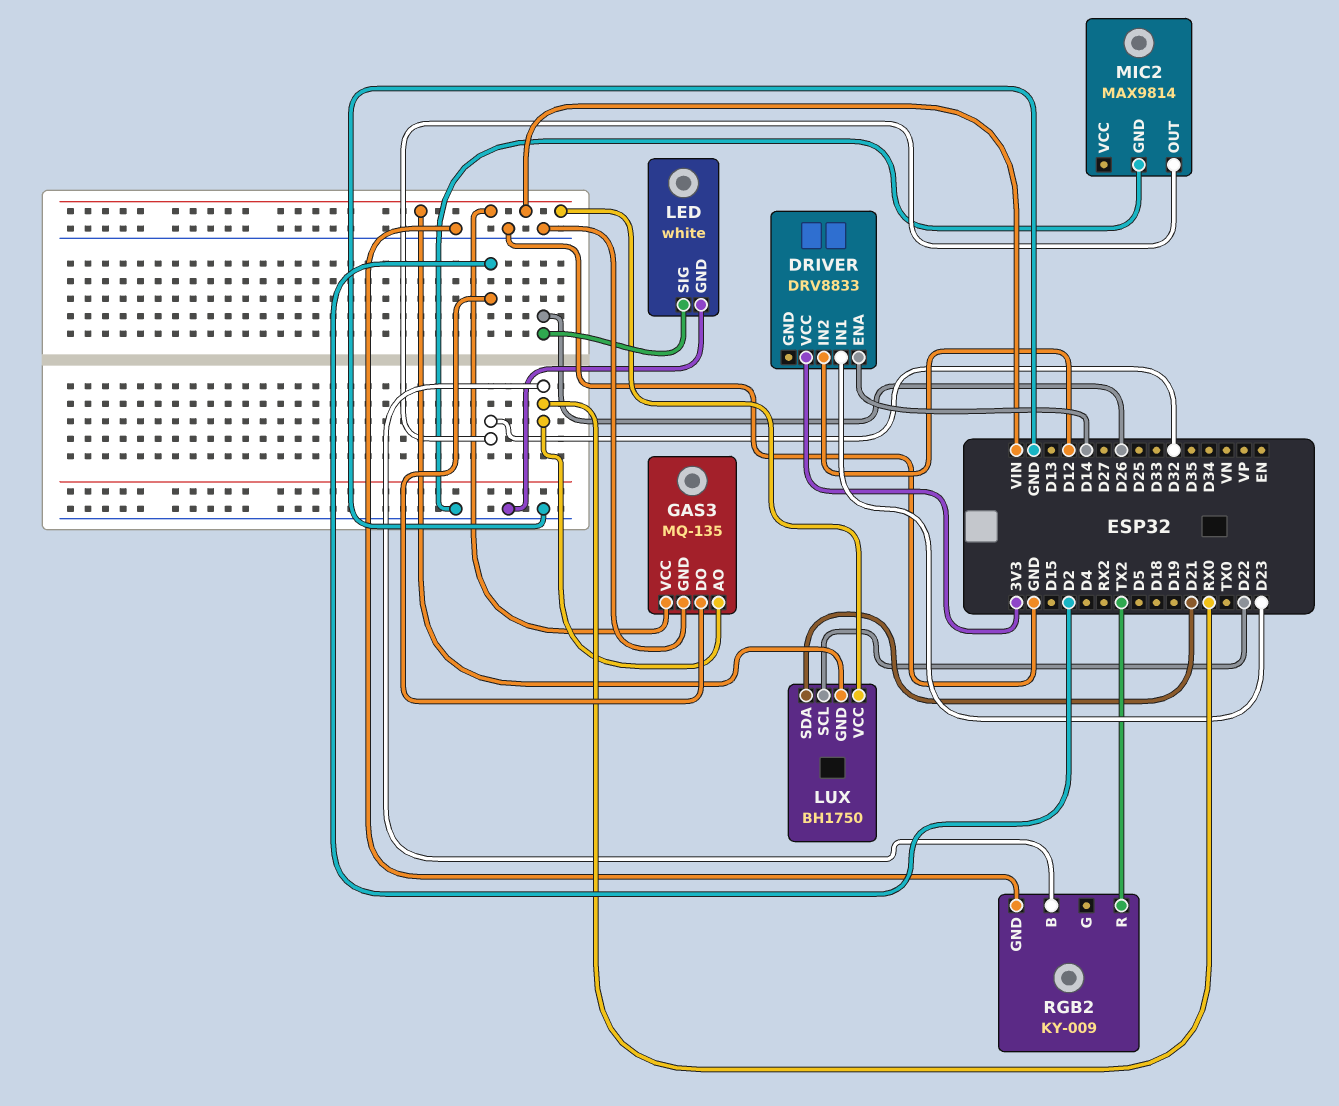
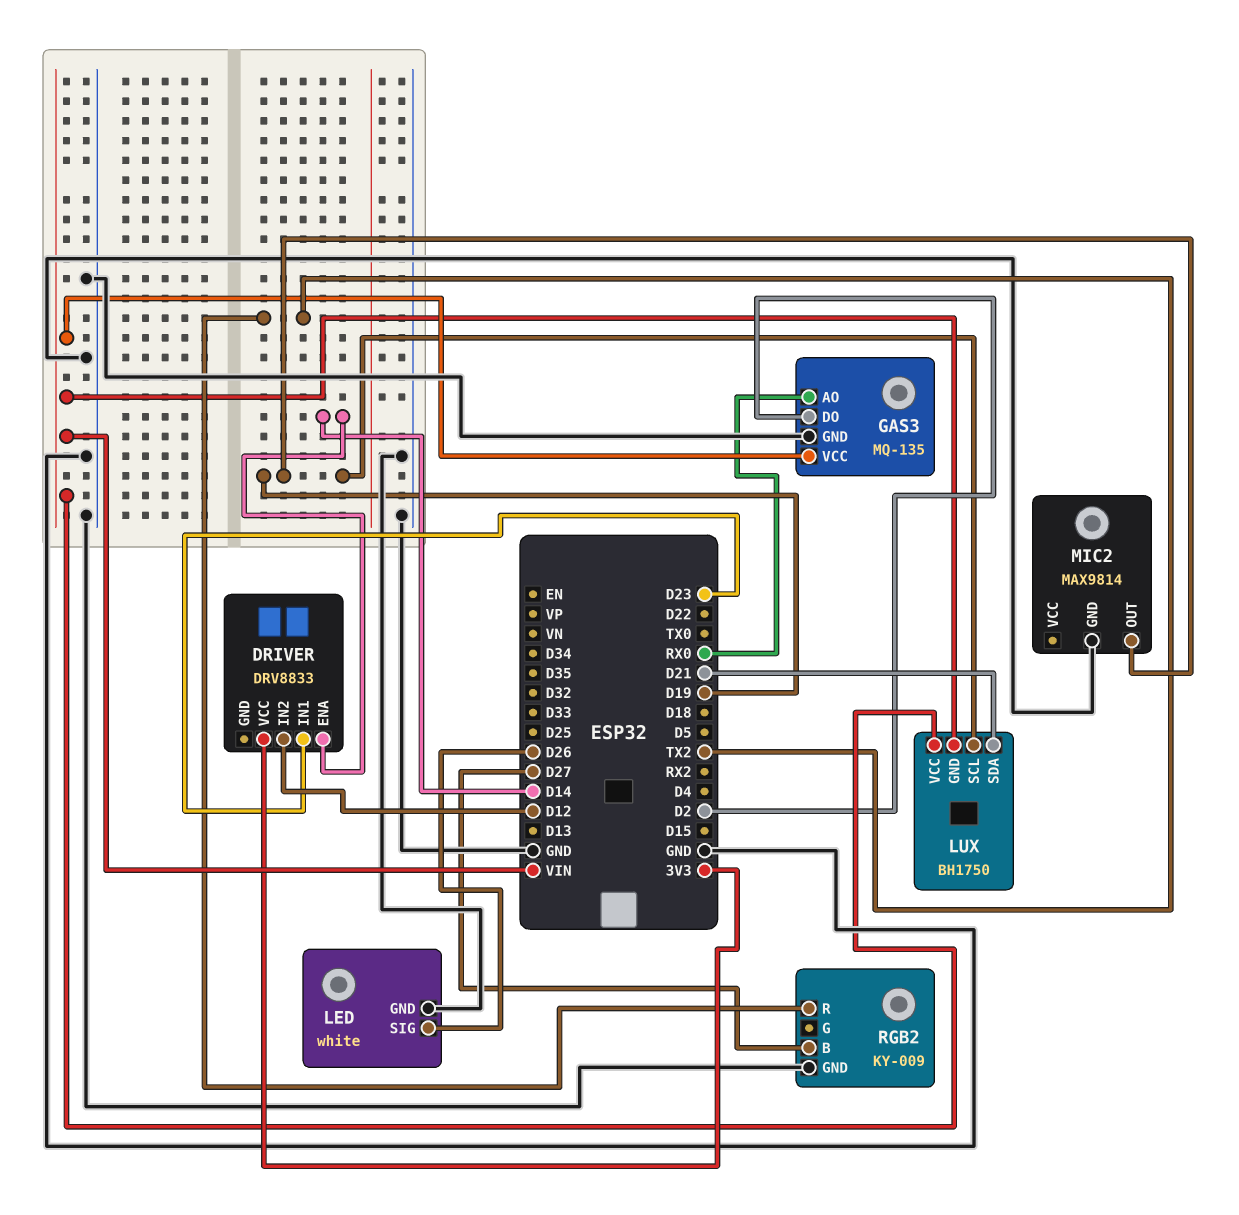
LUX pin SCL: D22 -> D19
MIC2 pin OUT: D32 -> D19
RGB2 pin B: RX0 -> D27

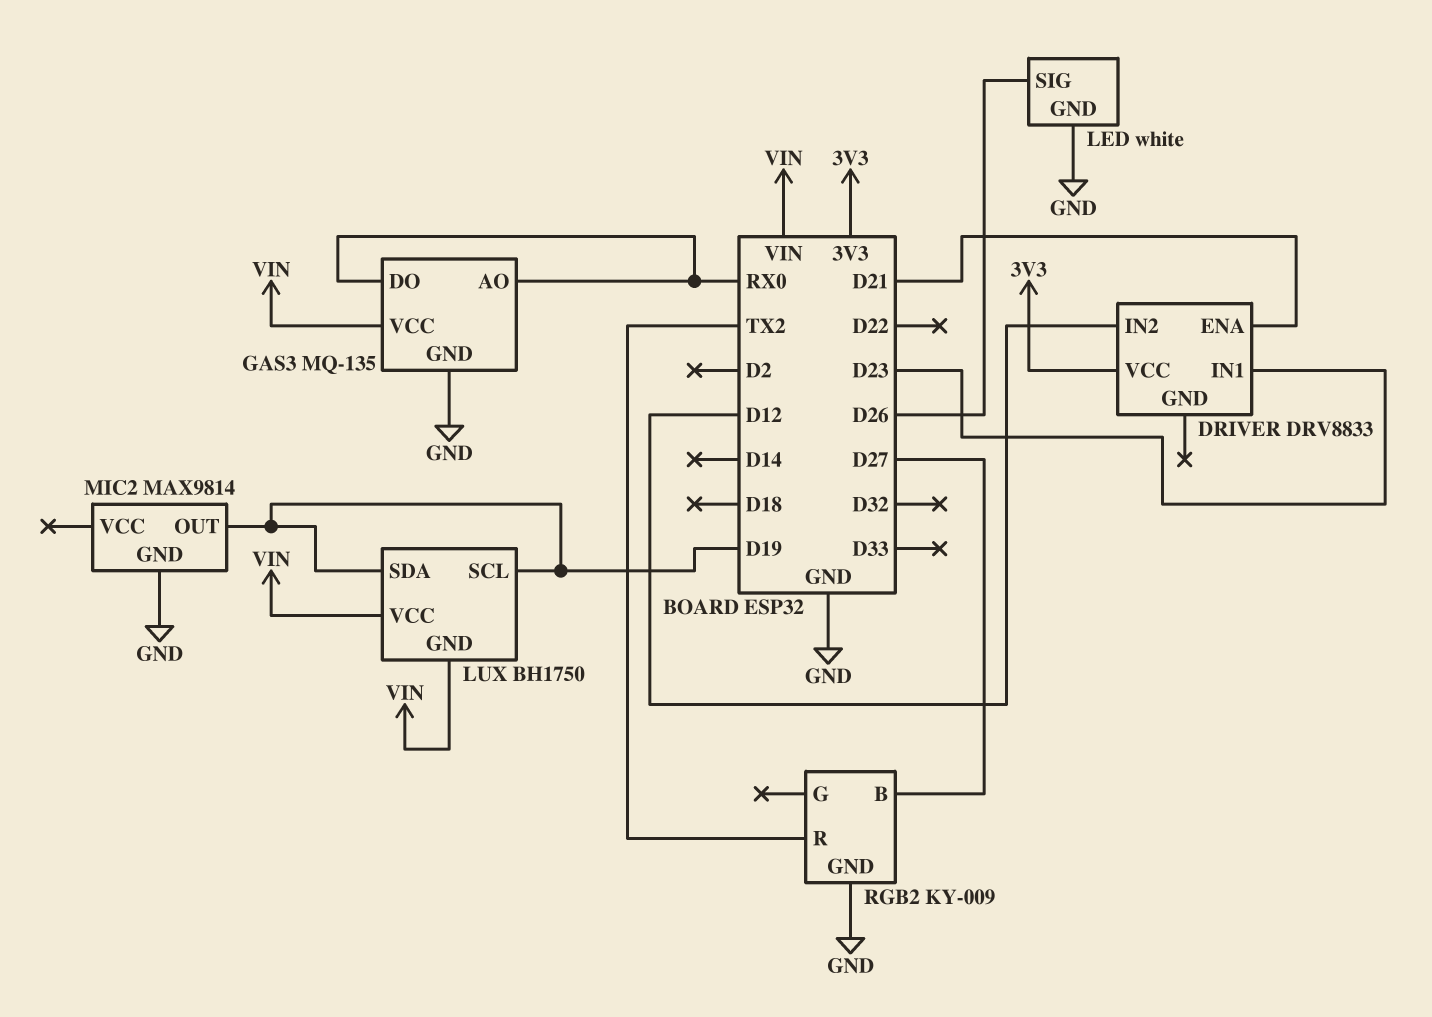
DRIVER pin ENA: D14 -> D21
GAS3 pin DO: D2 -> RX0
LUX pin SDA: D21 -> D19

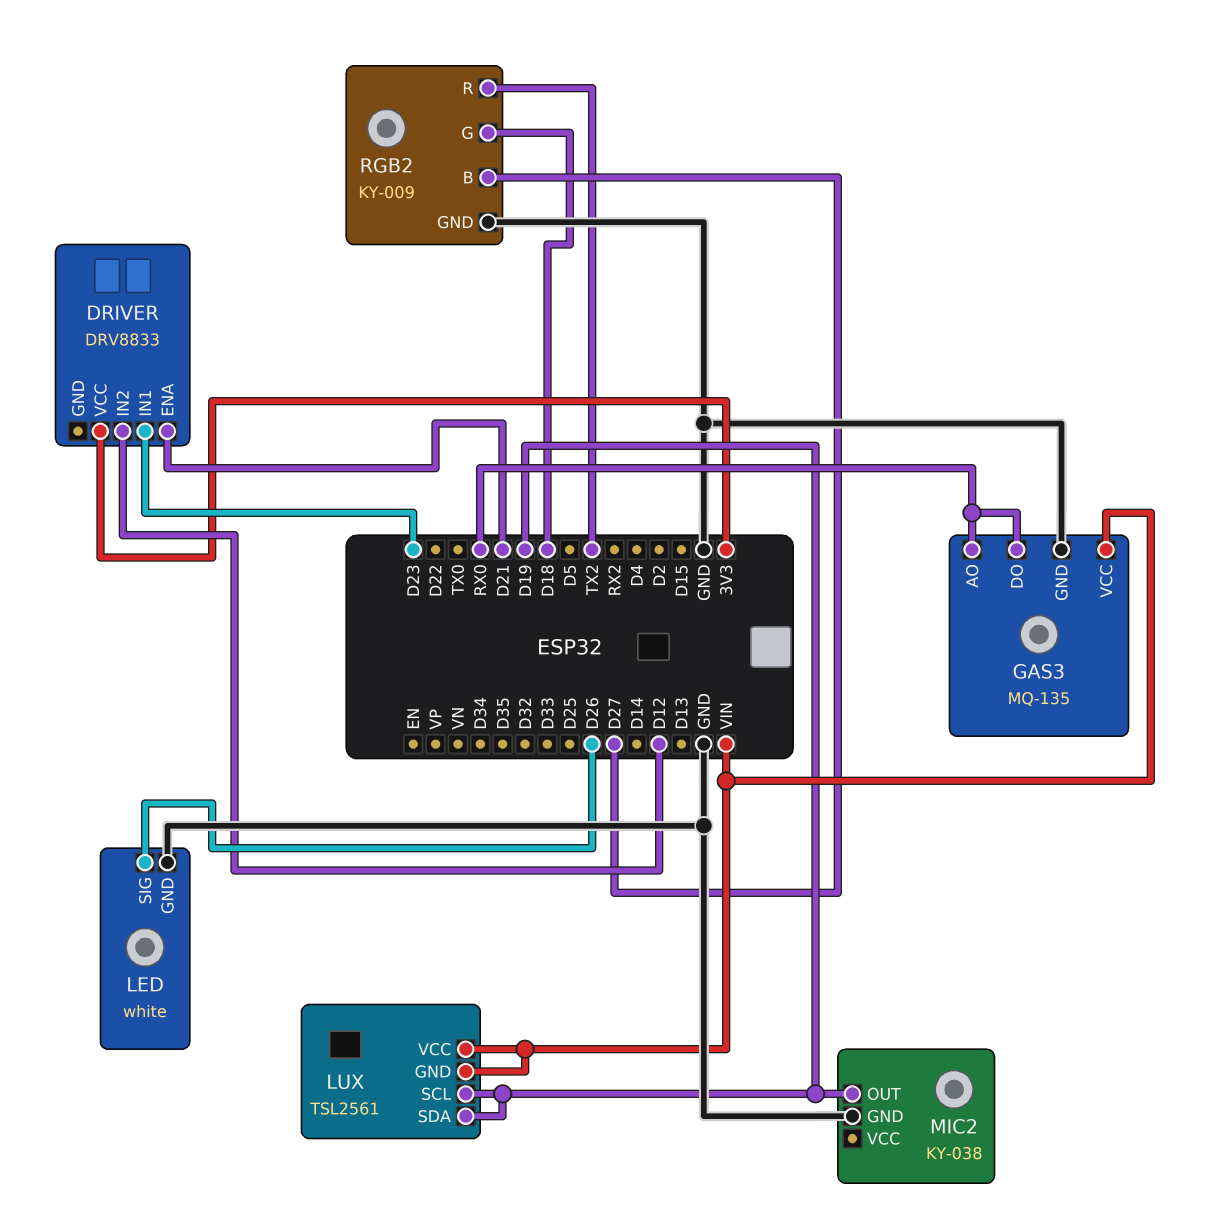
LUX: BH1750 -> TSL2561
MIC2: MAX9814 -> KY-038
RGB2 pin G: none -> D18

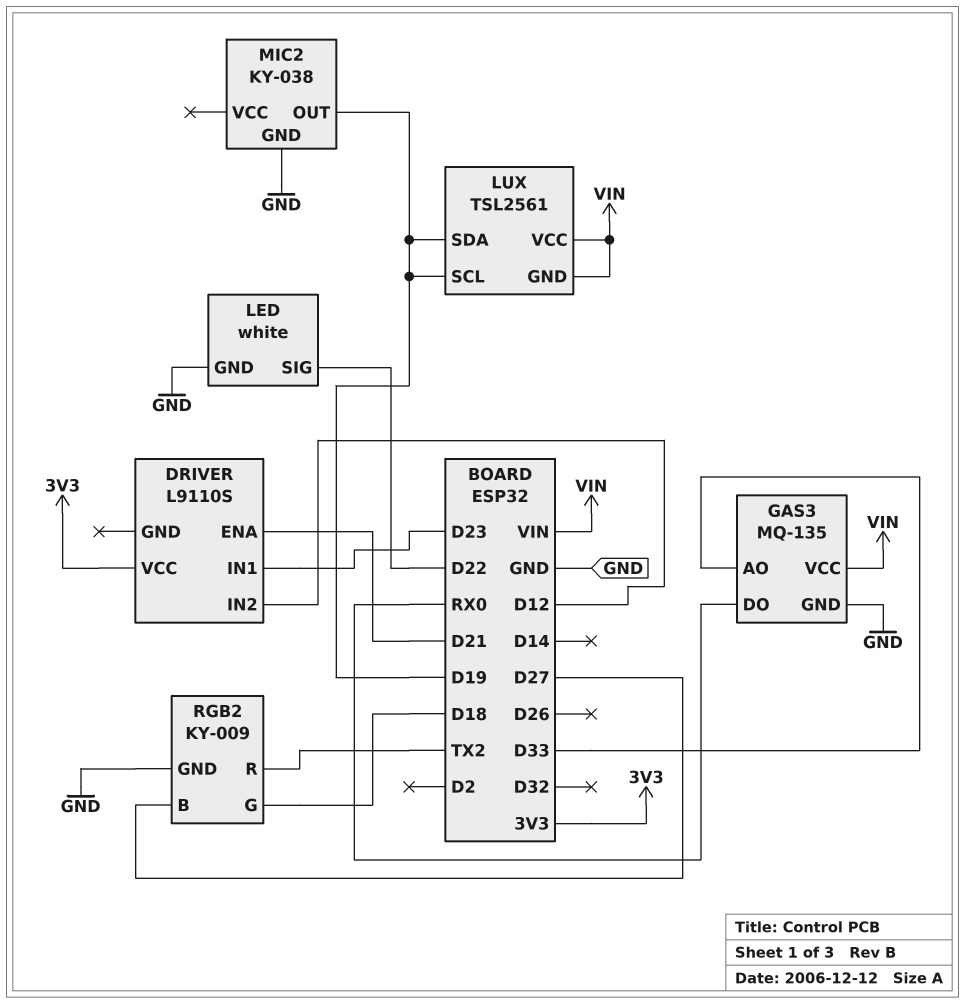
DRIVER: DRV8833 -> L9110S
GAS3 pin AO: RX0 -> D33
LED pin SIG: D26 -> D22

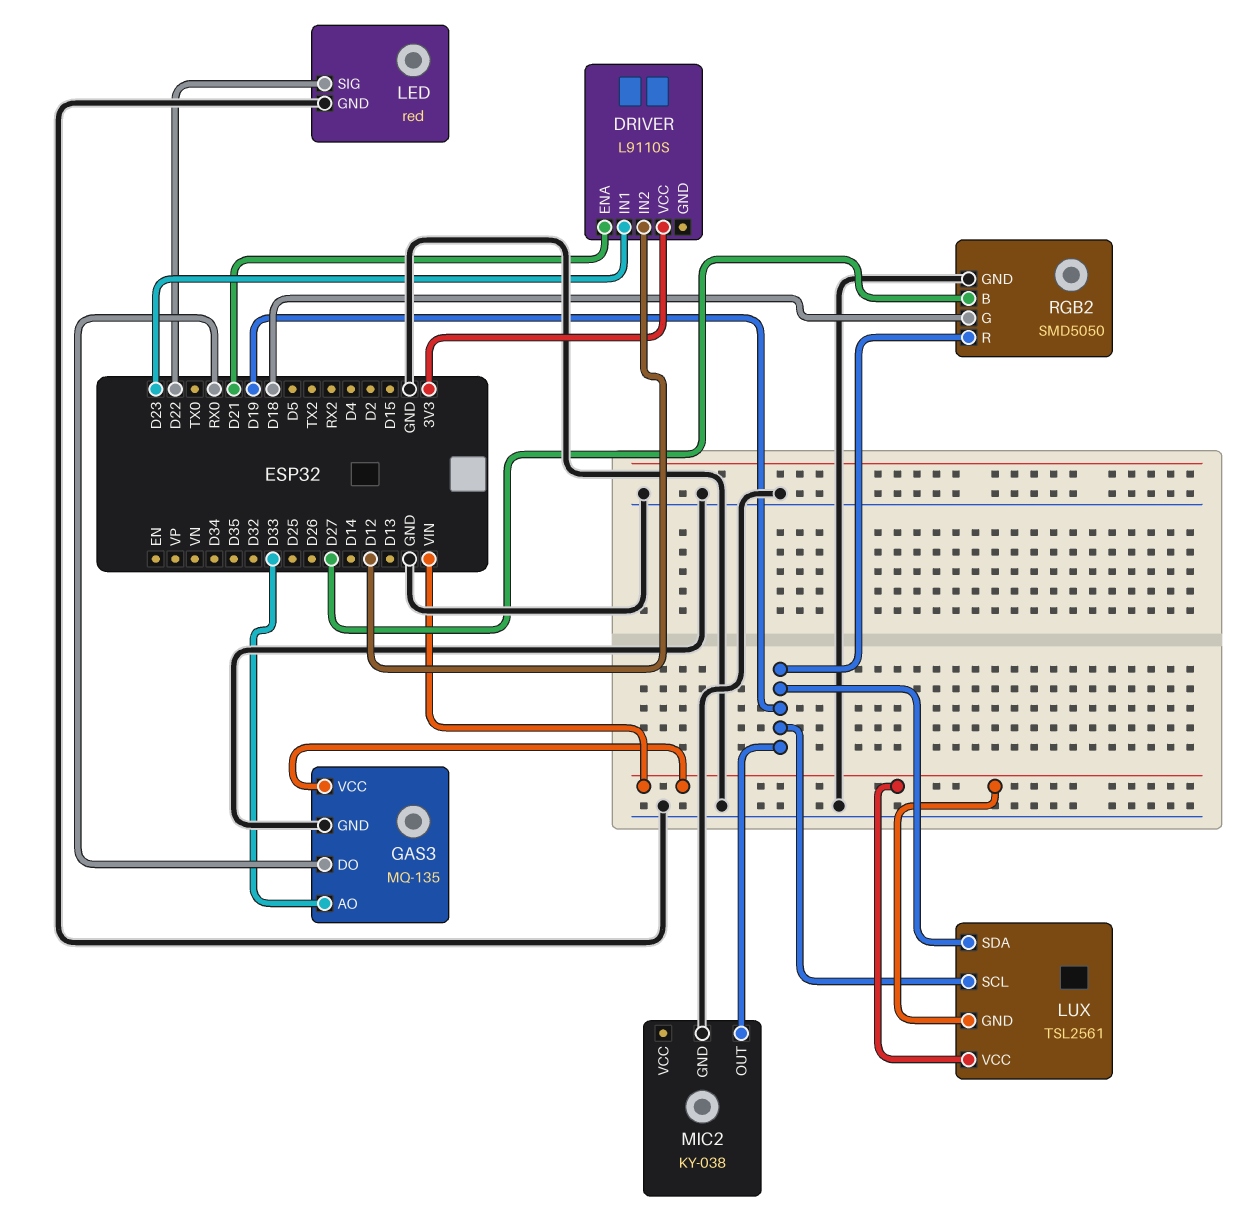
LED: white -> red
RGB2: KY-009 -> SMD5050
RGB2 pin R: TX2 -> D19

